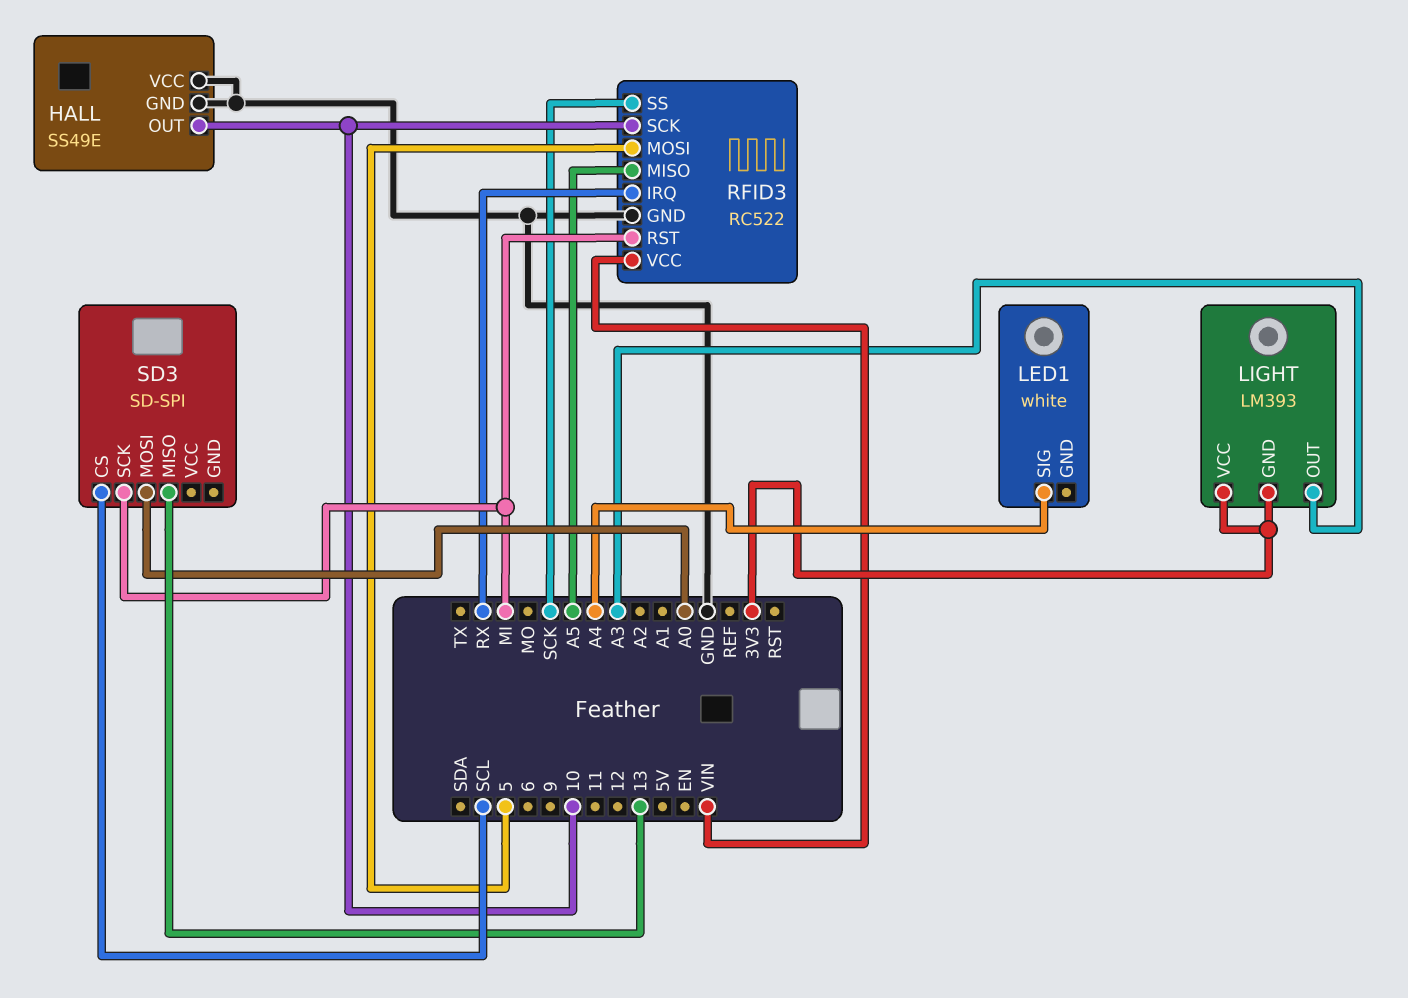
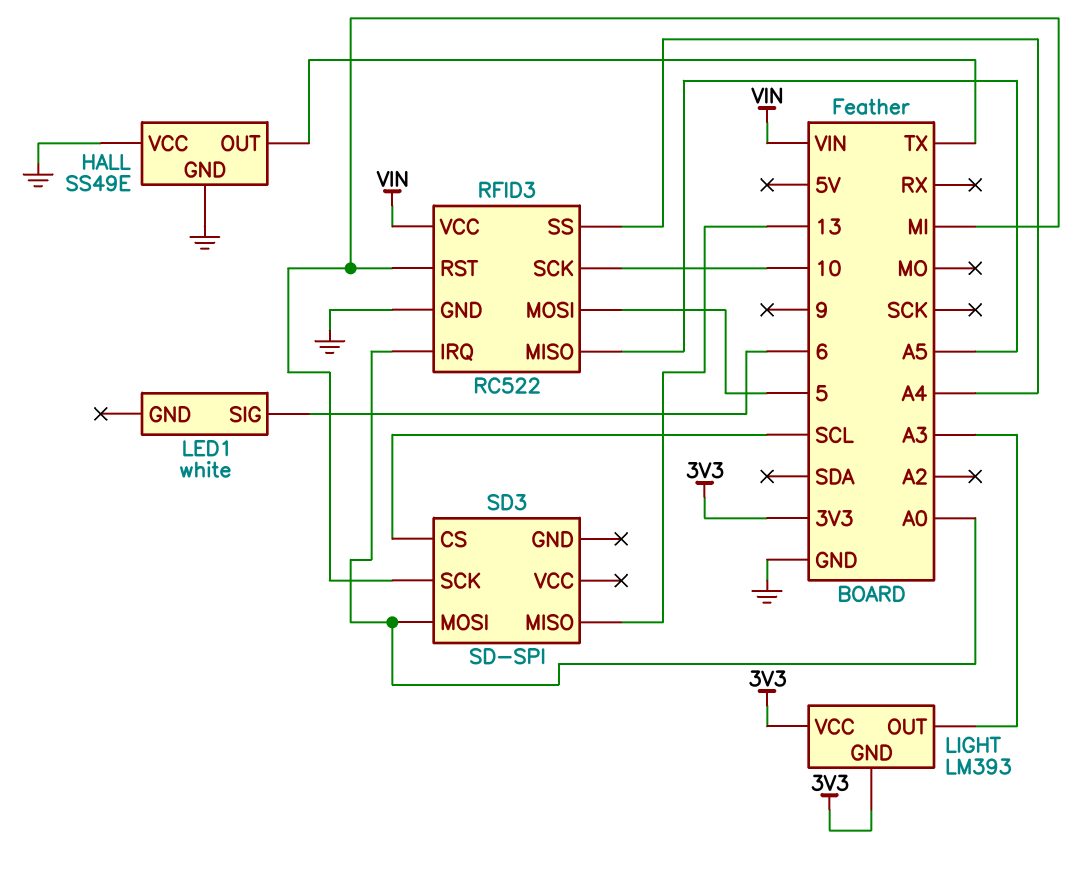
HALL pin OUT: 10 -> TX
LED1 pin SIG: A4 -> 6
RFID3 pin IRQ: RX -> A0
RFID3 pin SS: SCK -> A4

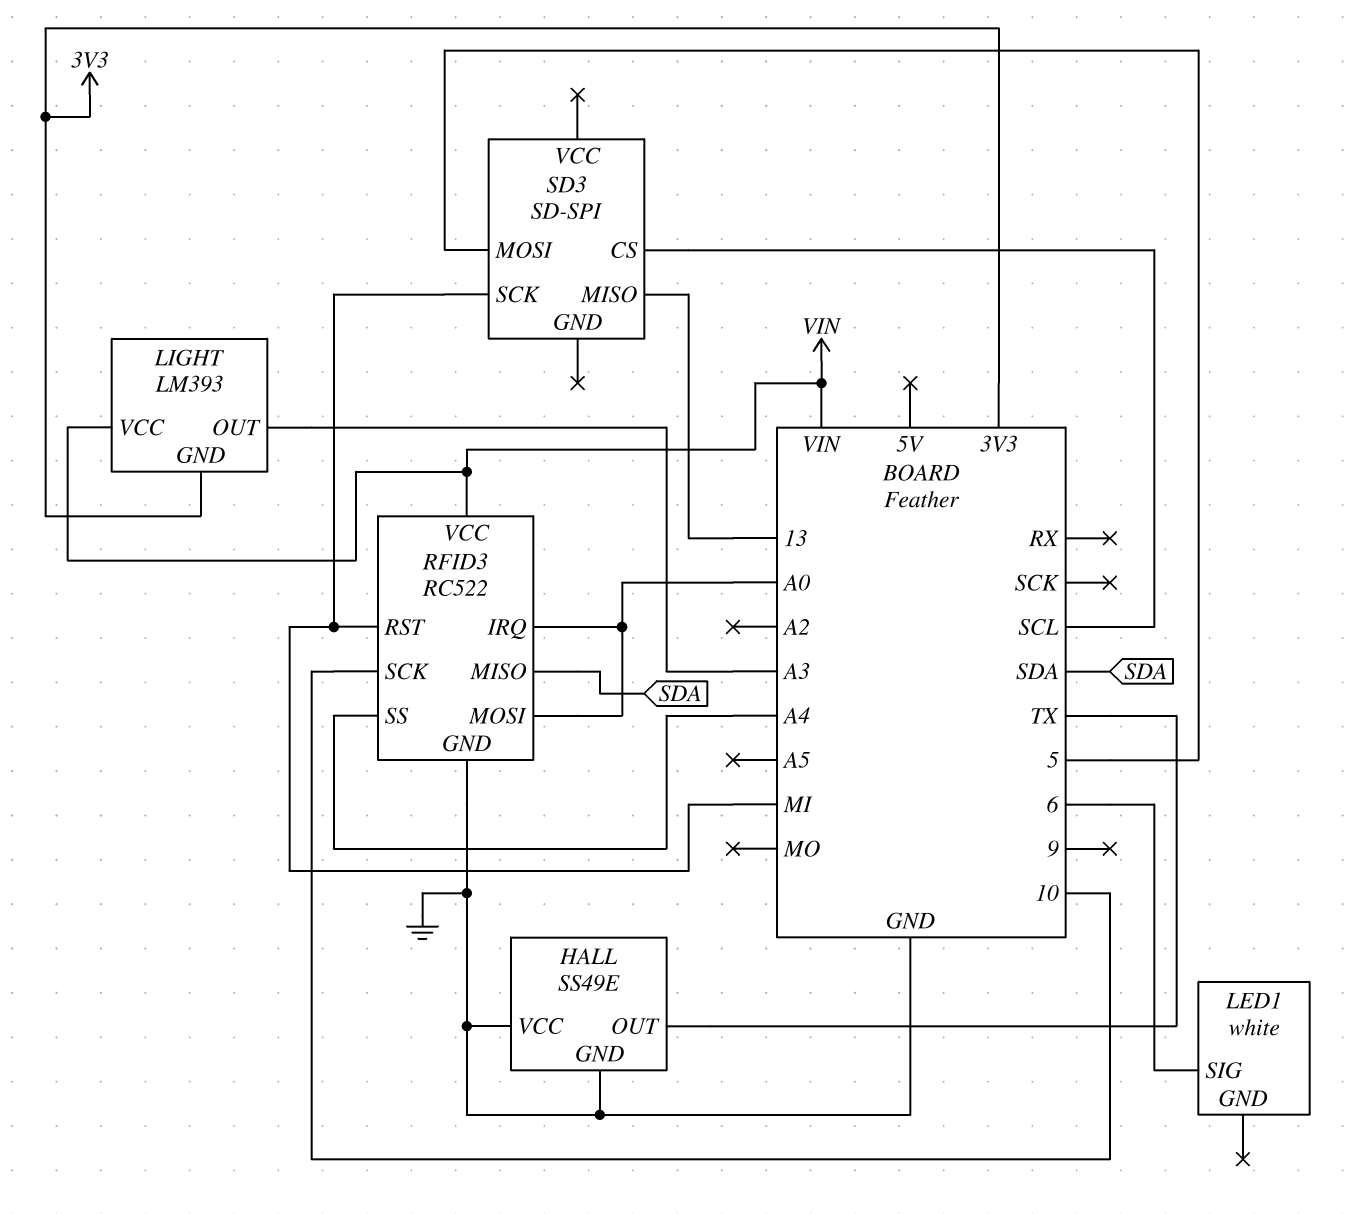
LIGHT pin VCC: 3V3 -> VIN
RFID3 pin MISO: A5 -> SDA
RFID3 pin MOSI: 5 -> A0
SD3 pin MOSI: A0 -> 5

